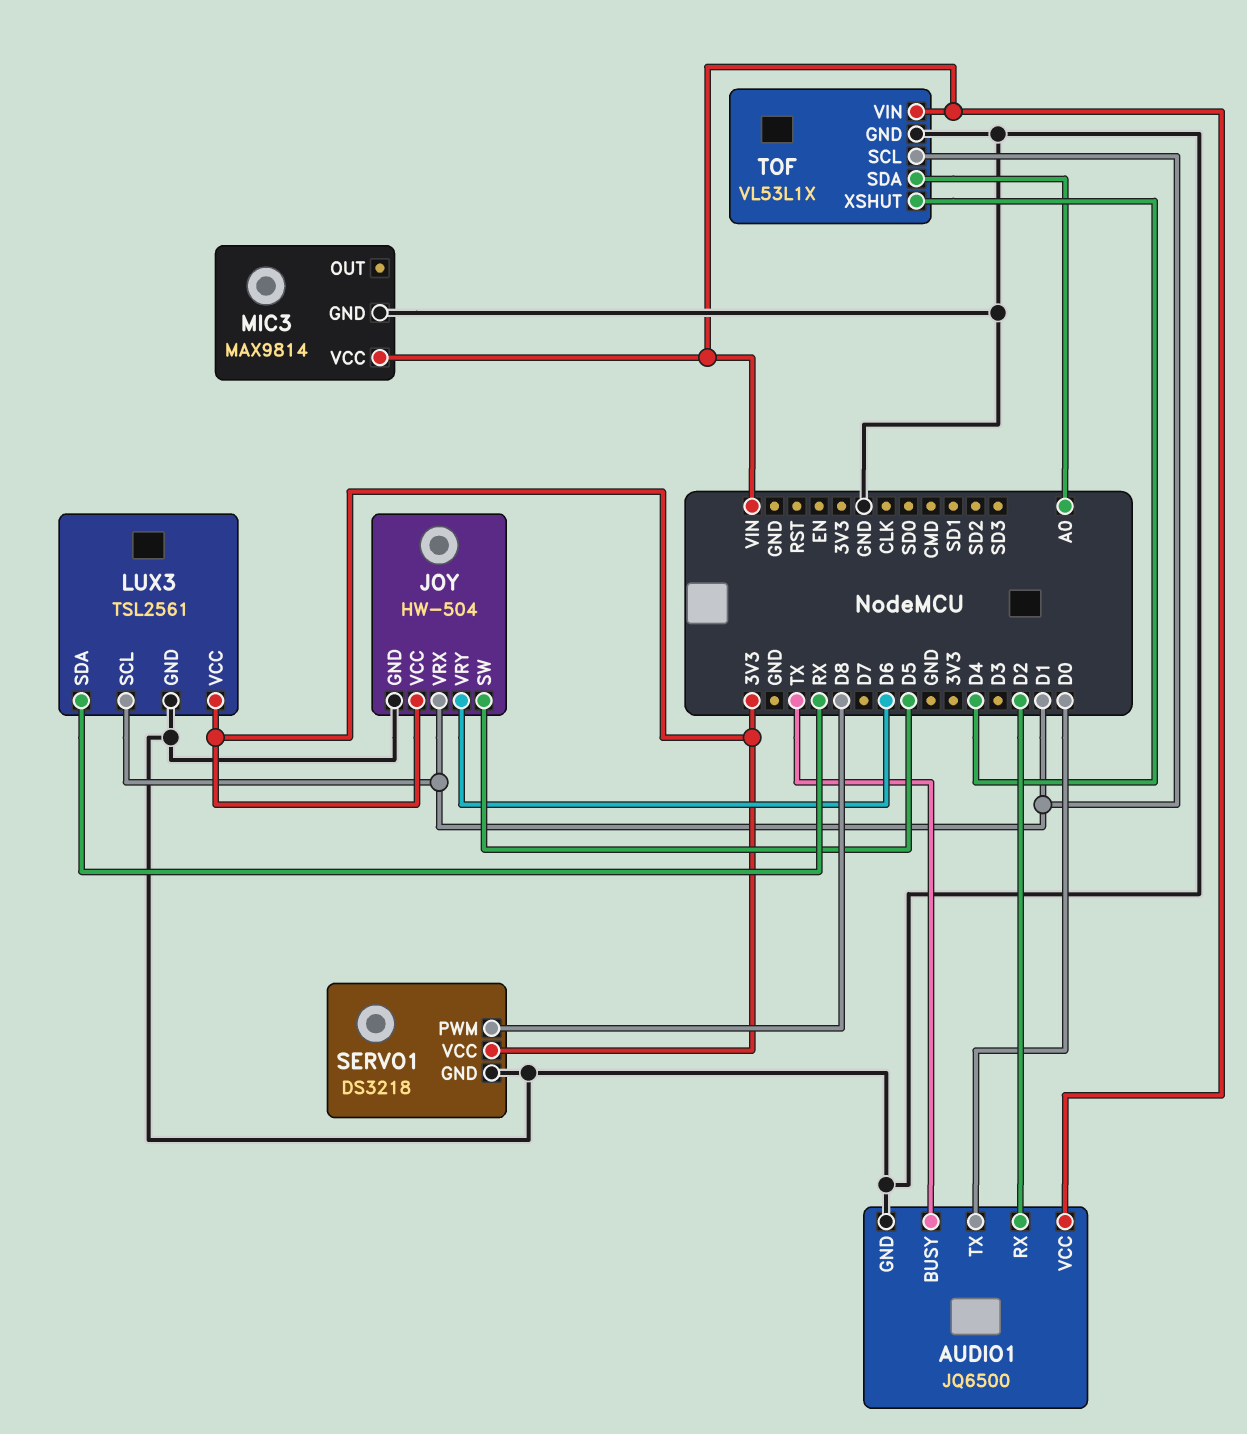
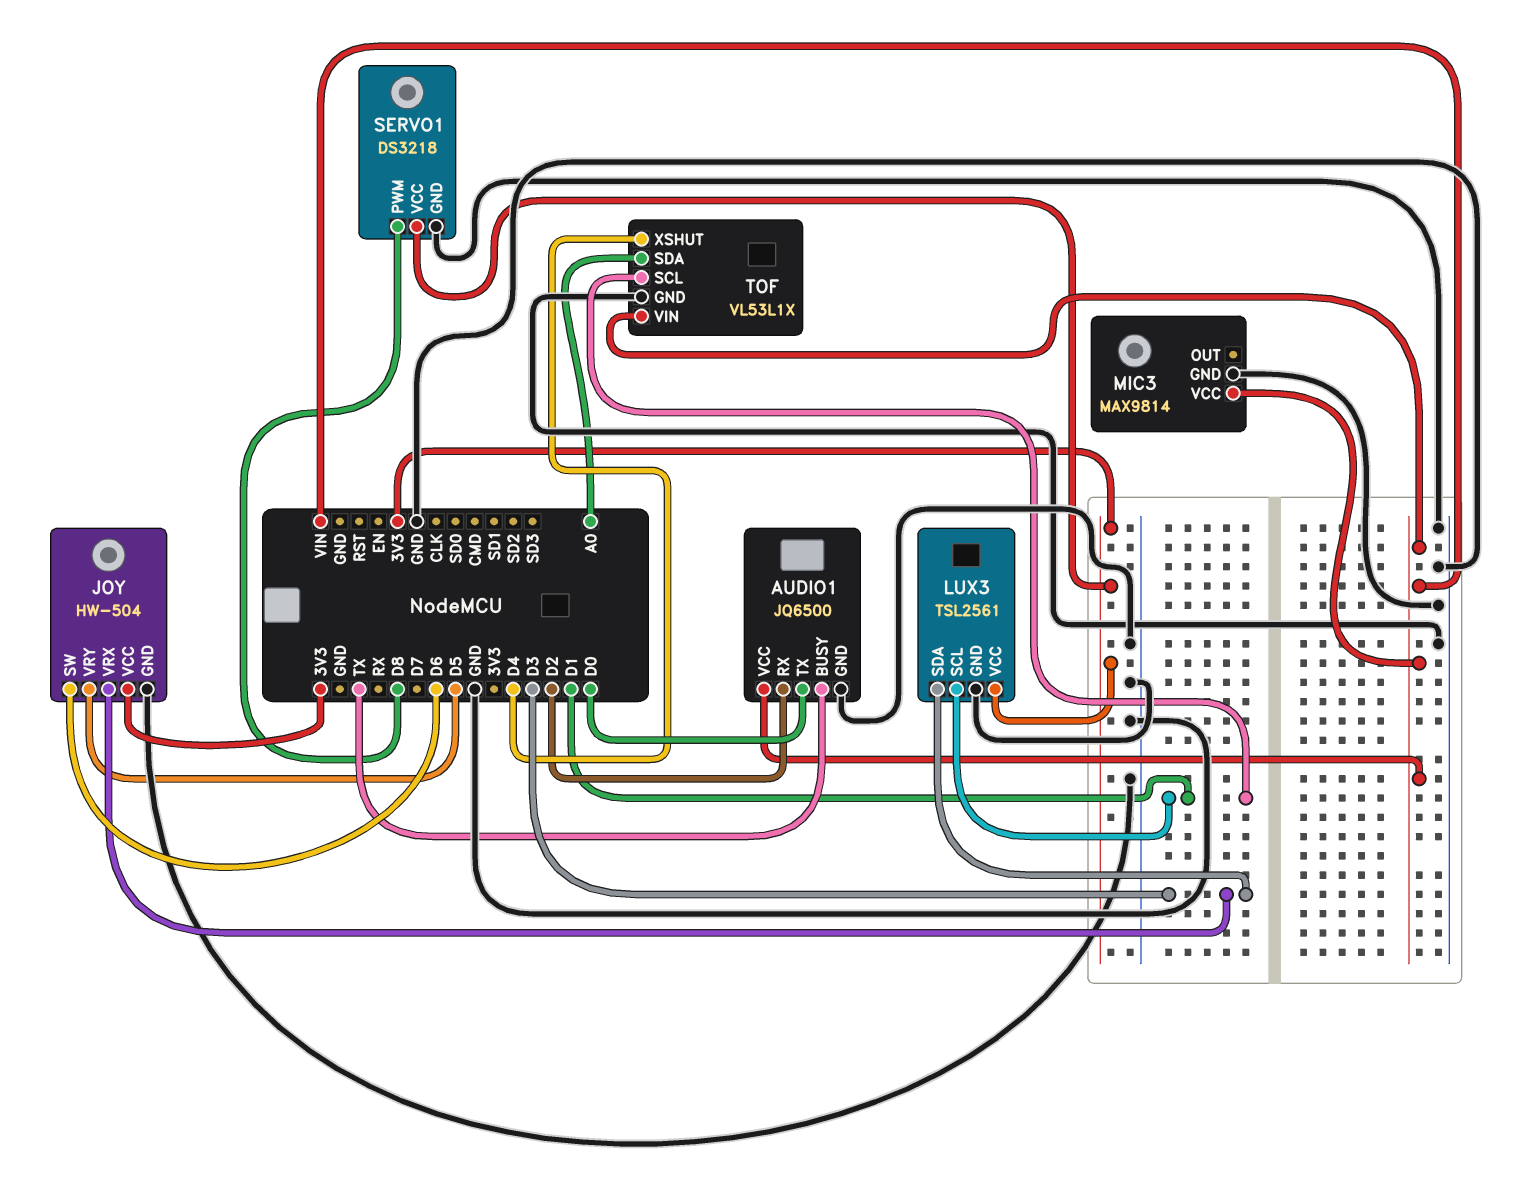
JOY pin SW: D5 -> D6
JOY pin VRX: D1 -> D3
JOY pin VRY: D6 -> D5
LUX3 pin SDA: RX -> D3

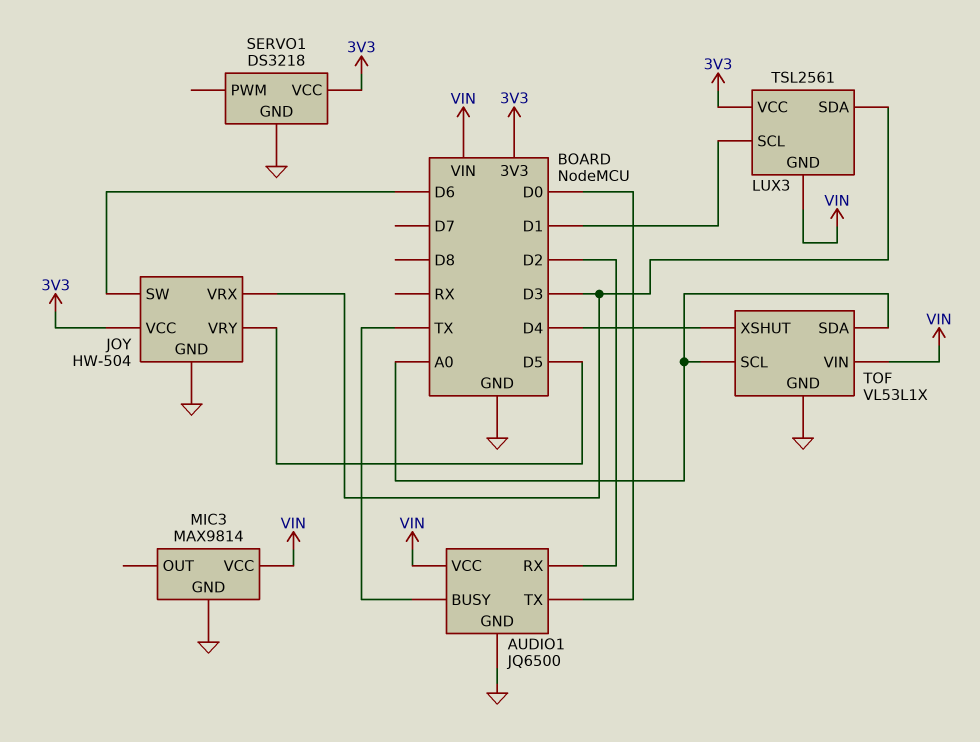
LUX3 pin GND: GND -> VIN
SERVO1 pin PWM: D8 -> none
TOF pin SCL: D1 -> A0

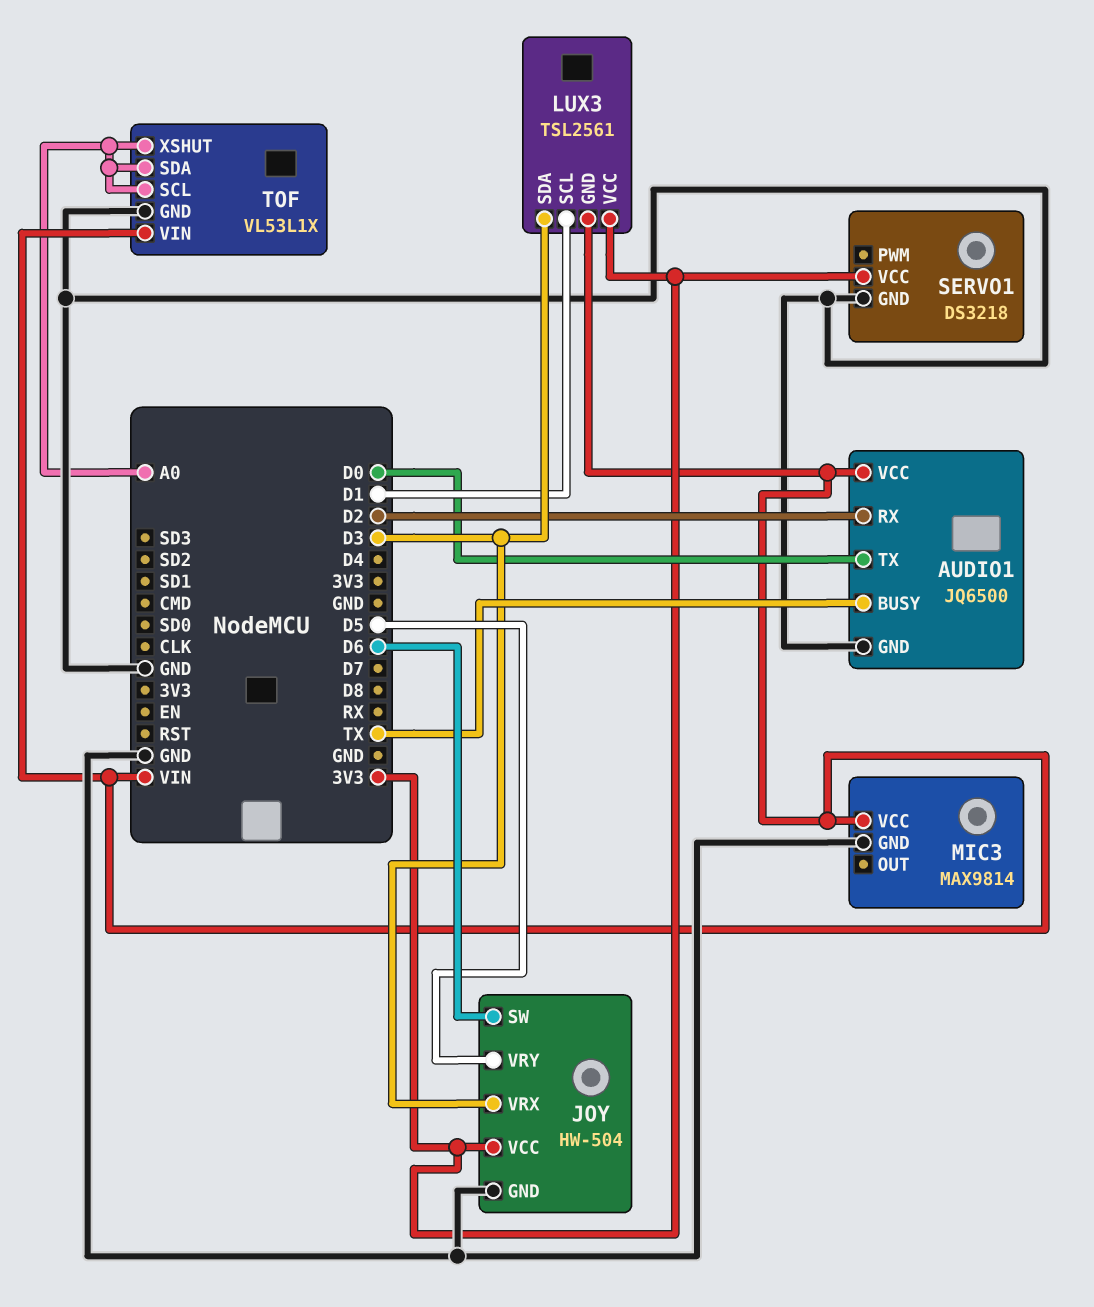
TOF pin XSHUT: D4 -> A0

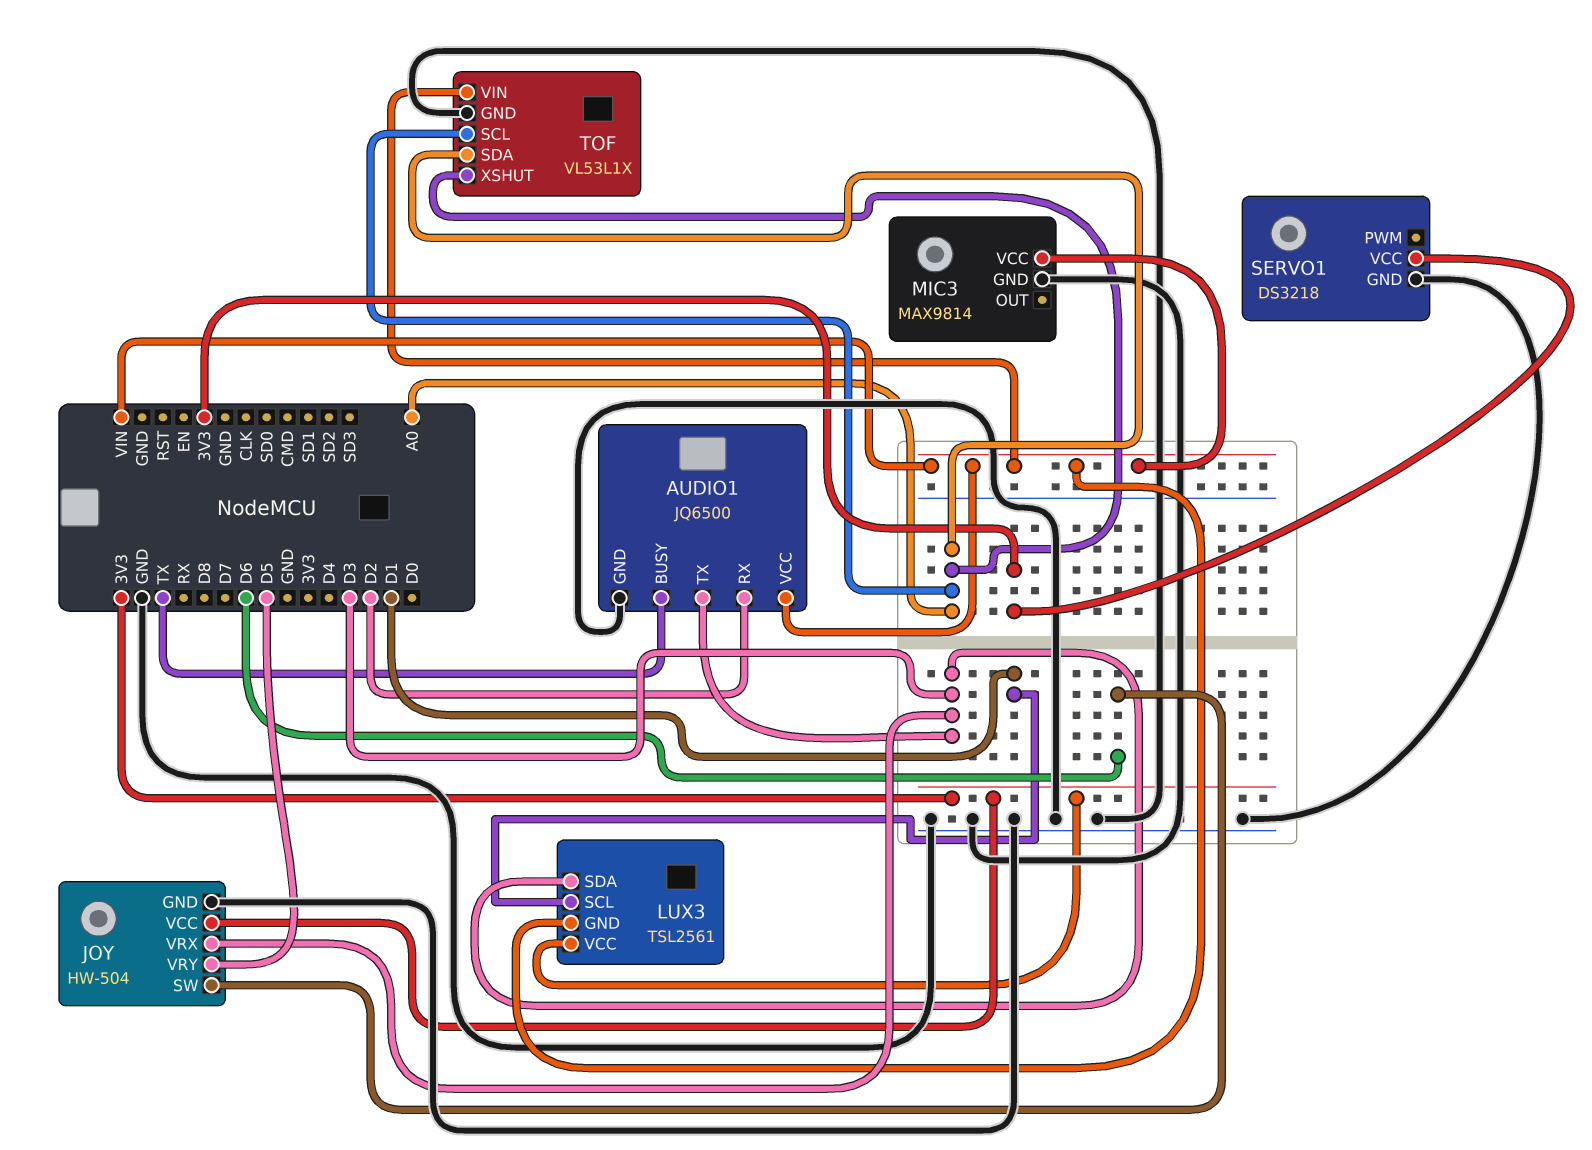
AUDIO1 pin TX: D0 -> D3

